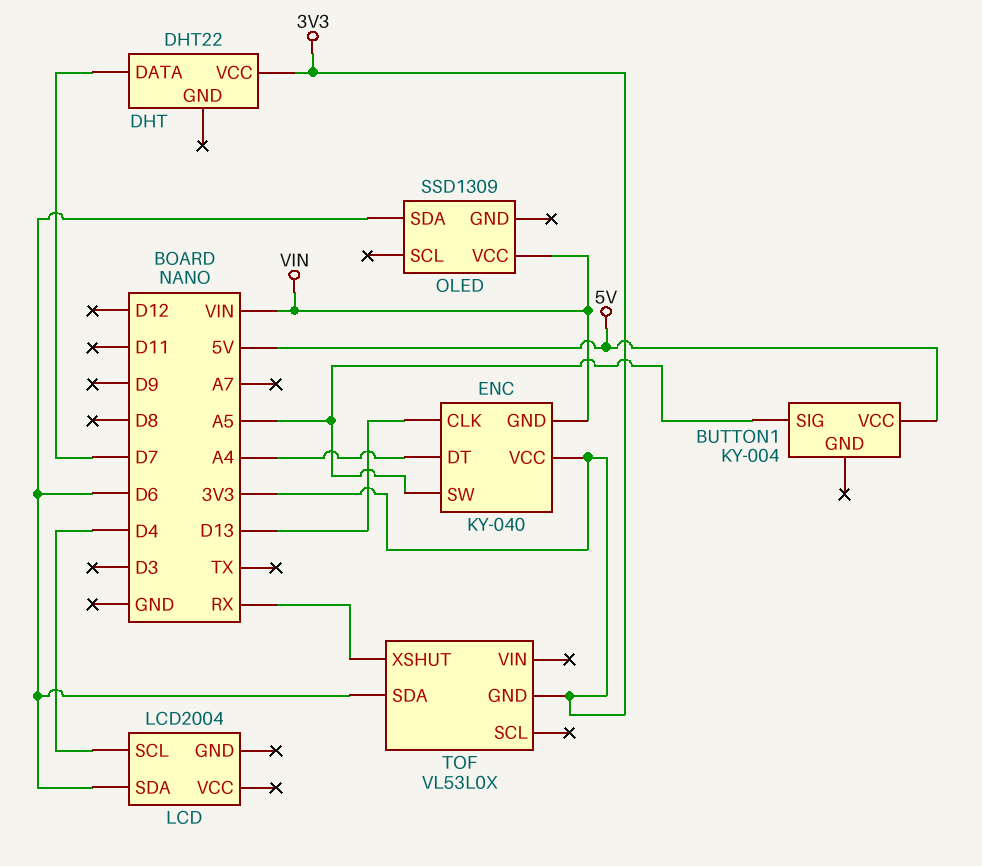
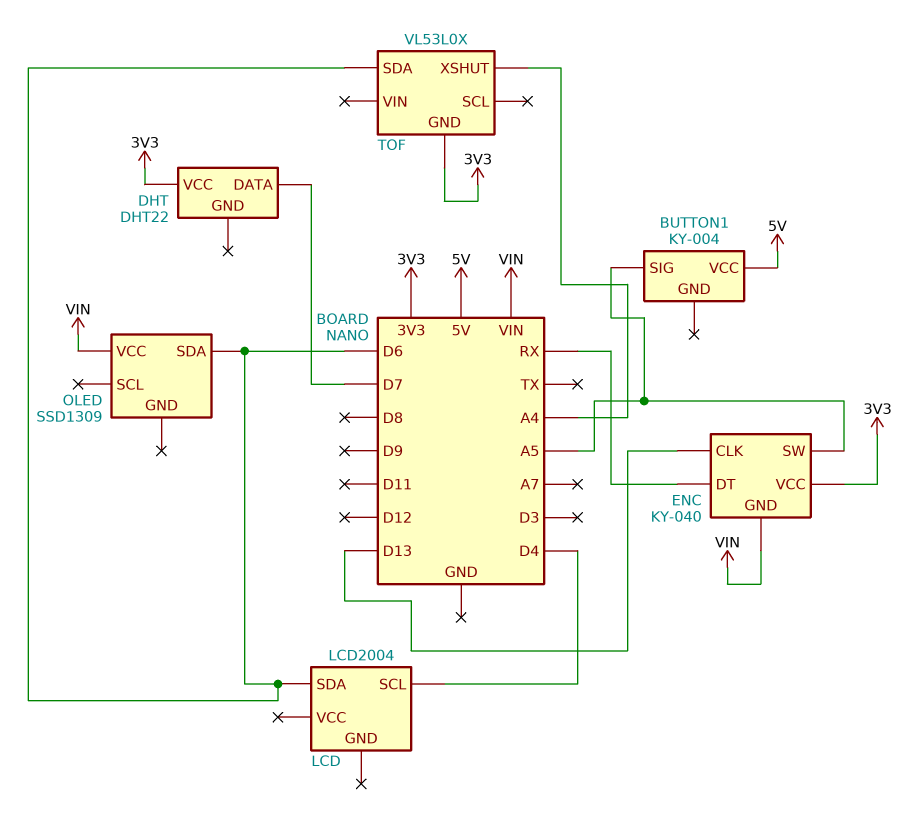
ENC pin DT: A4 -> RX
TOF pin XSHUT: RX -> A4

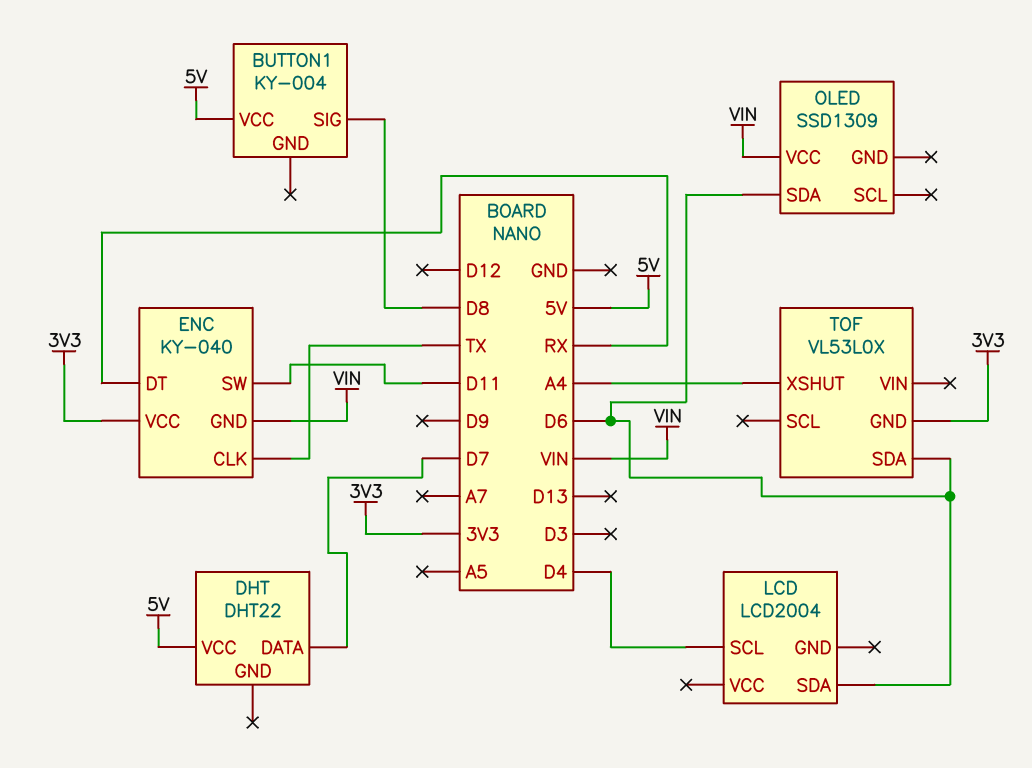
BUTTON1 pin SIG: A5 -> D8
DHT pin VCC: 3V3 -> 5V
ENC pin CLK: D13 -> TX
ENC pin SW: A5 -> D11

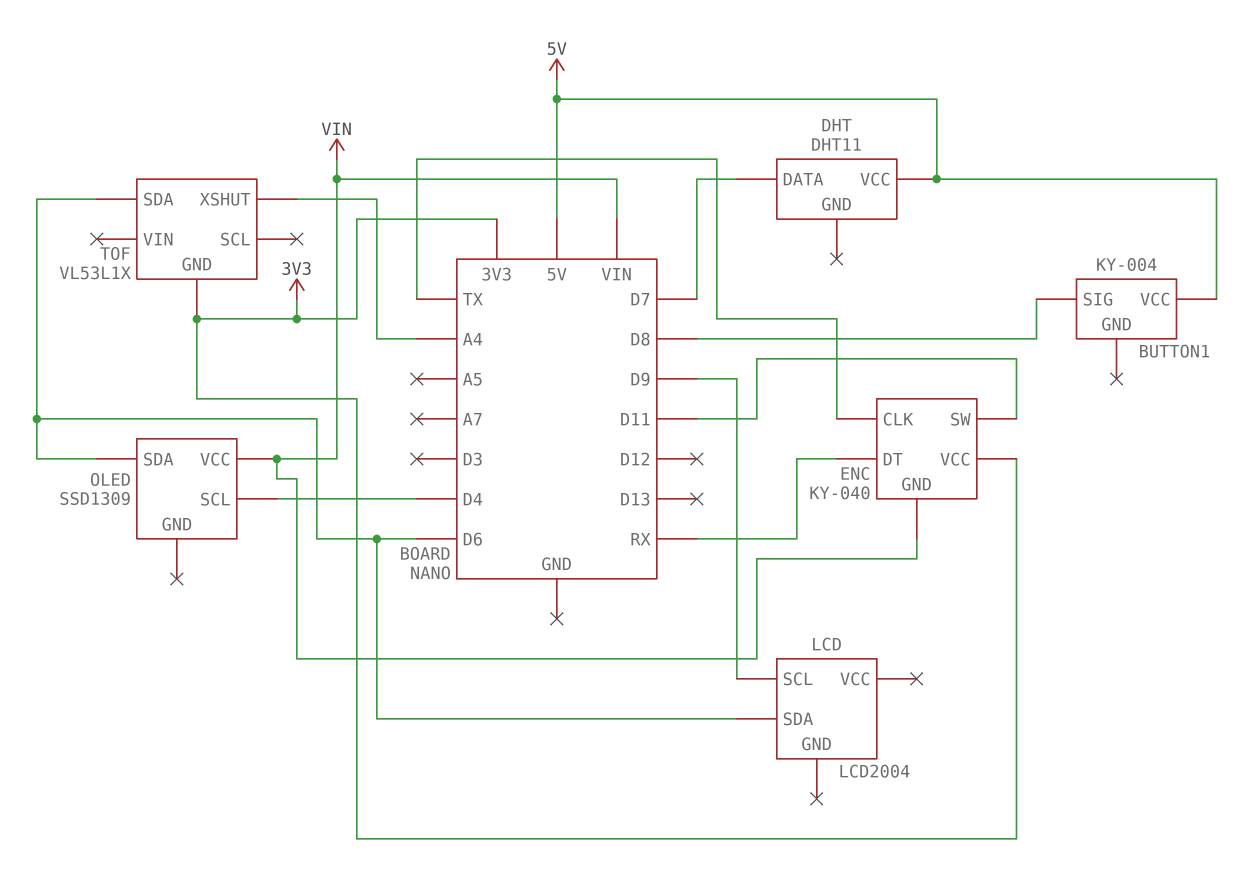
DHT: DHT22 -> DHT11
LCD pin SCL: D4 -> D9
OLED pin SCL: none -> D4
TOF: VL53L0X -> VL53L1X

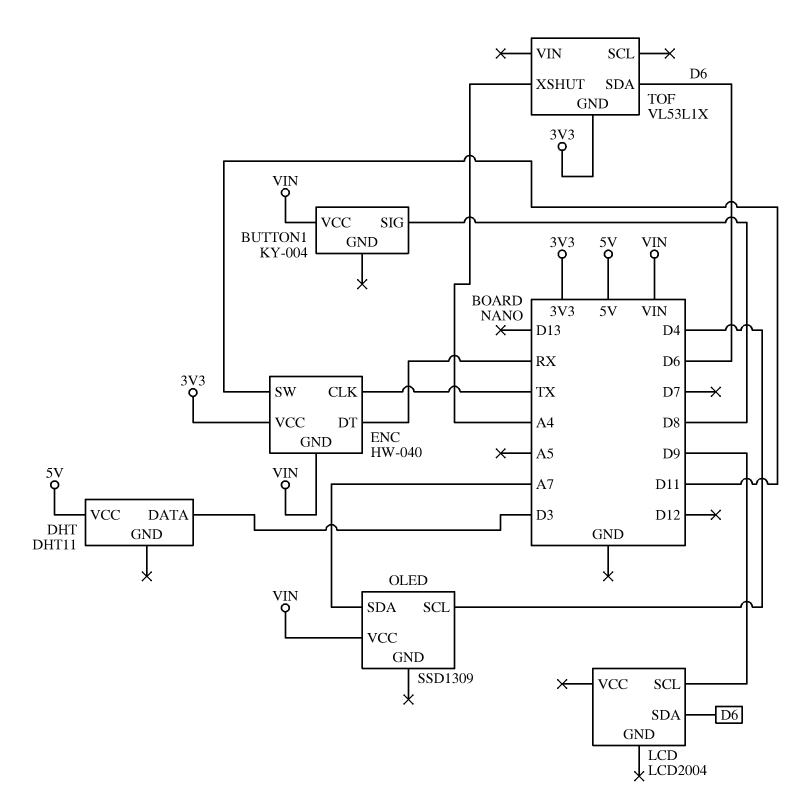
BUTTON1 pin VCC: 5V -> VIN
DHT pin DATA: D7 -> D3
ENC: KY-040 -> HW-040
OLED pin SDA: D6 -> A7

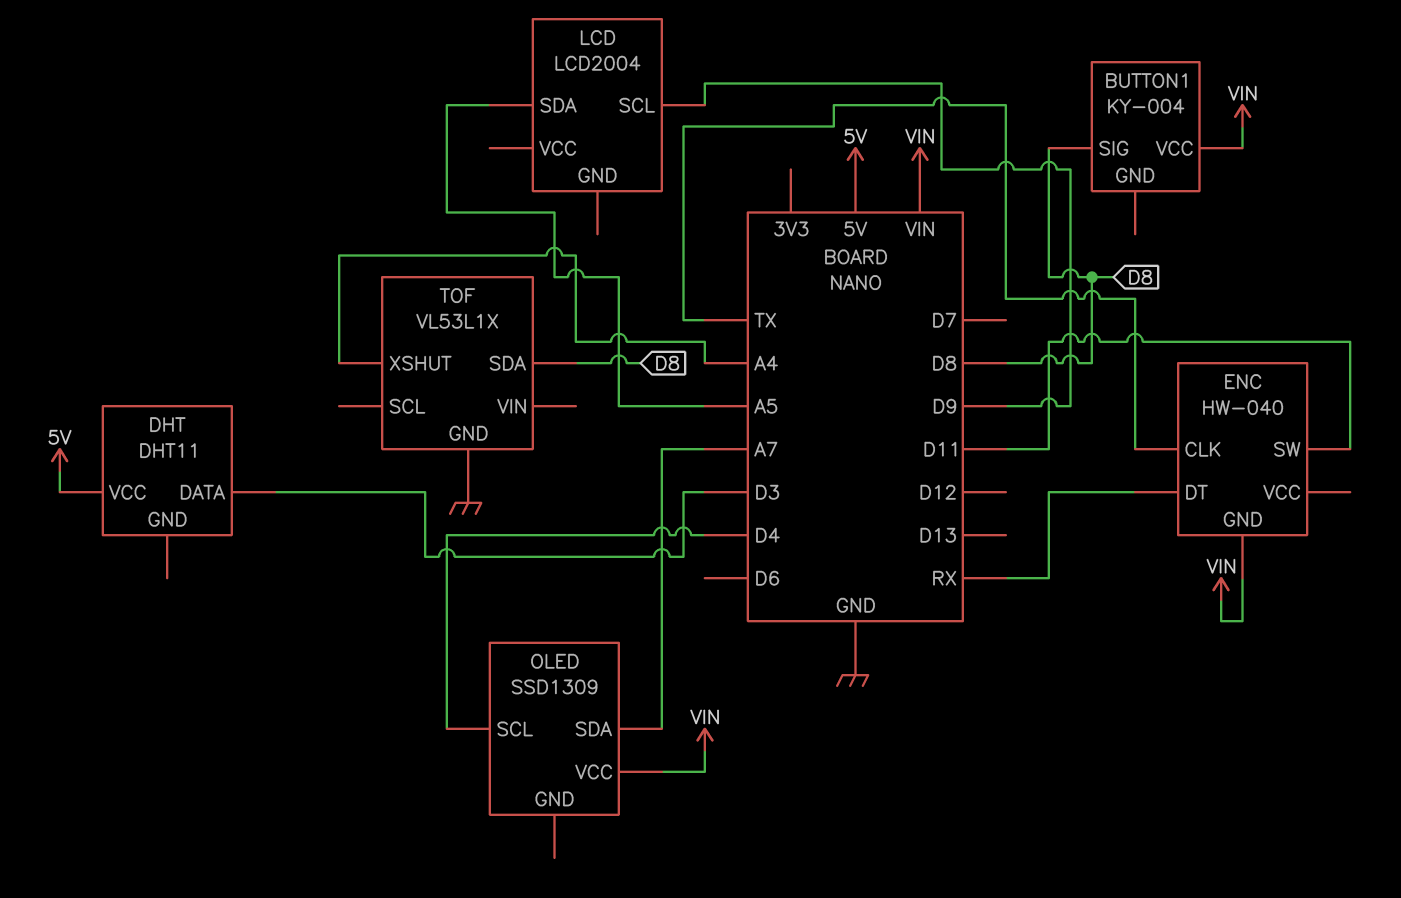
ENC pin VCC: 3V3 -> none
LCD pin SDA: D6 -> A5
TOF pin GND: 3V3 -> GND
TOF pin SDA: D6 -> D8

